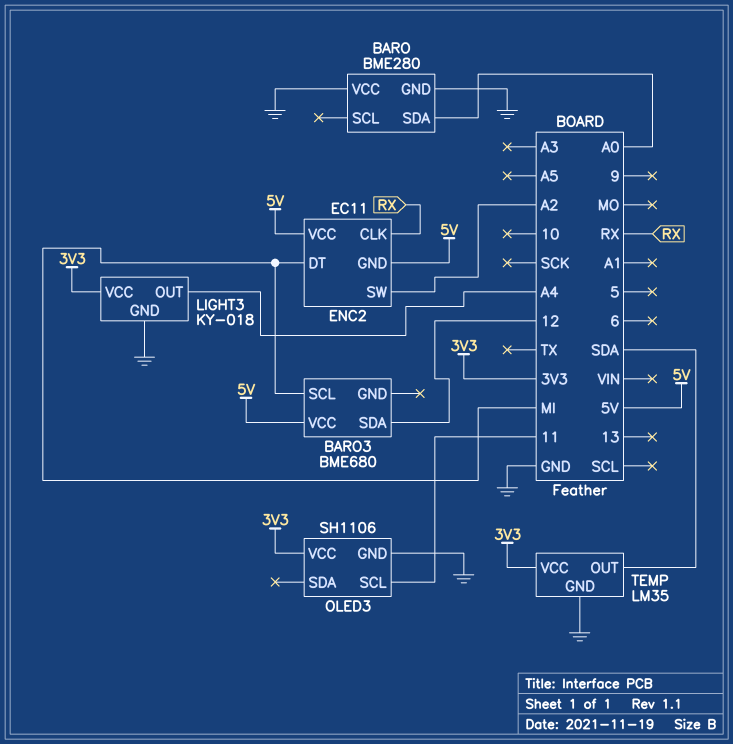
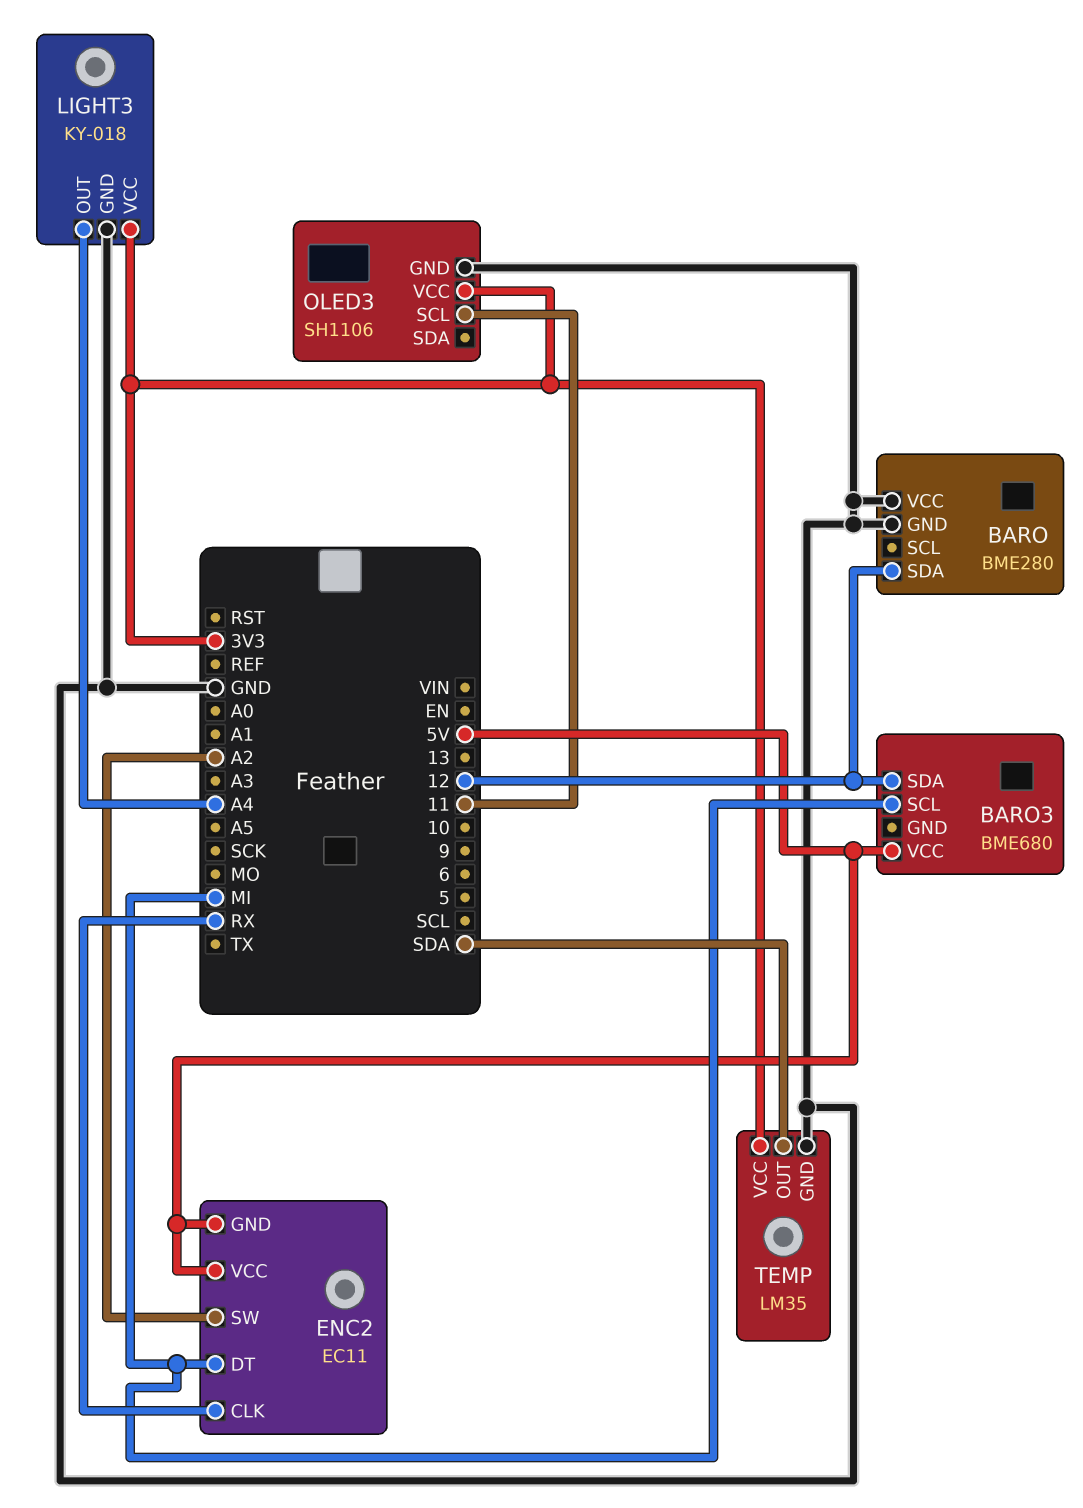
BARO pin SDA: A0 -> 12

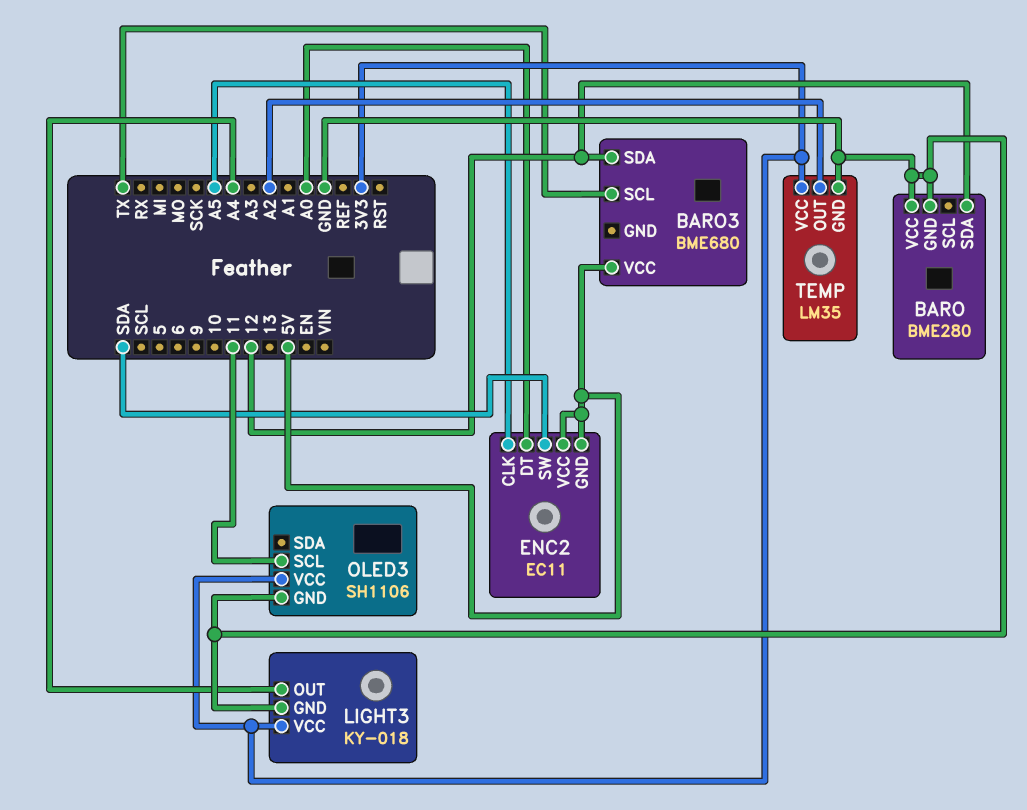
BARO3 pin SCL: MI -> TX
ENC2 pin CLK: RX -> A5
ENC2 pin DT: MI -> A0
ENC2 pin SW: A2 -> SDA
TEMP pin OUT: SDA -> A2

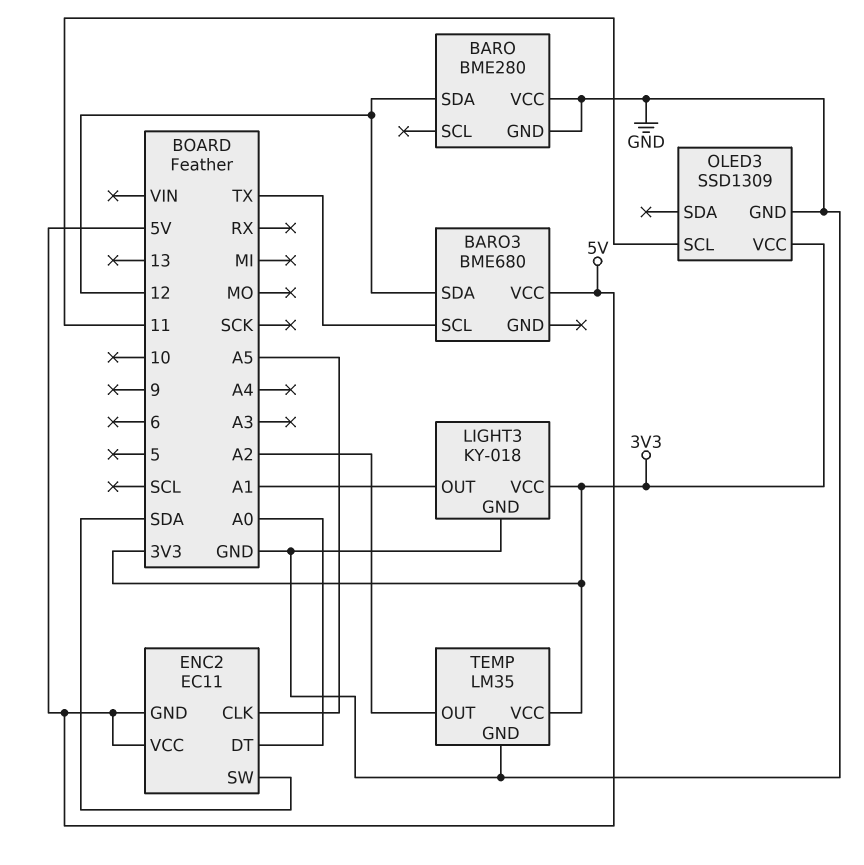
LIGHT3 pin OUT: A4 -> A1
OLED3: SH1106 -> SSD1309

